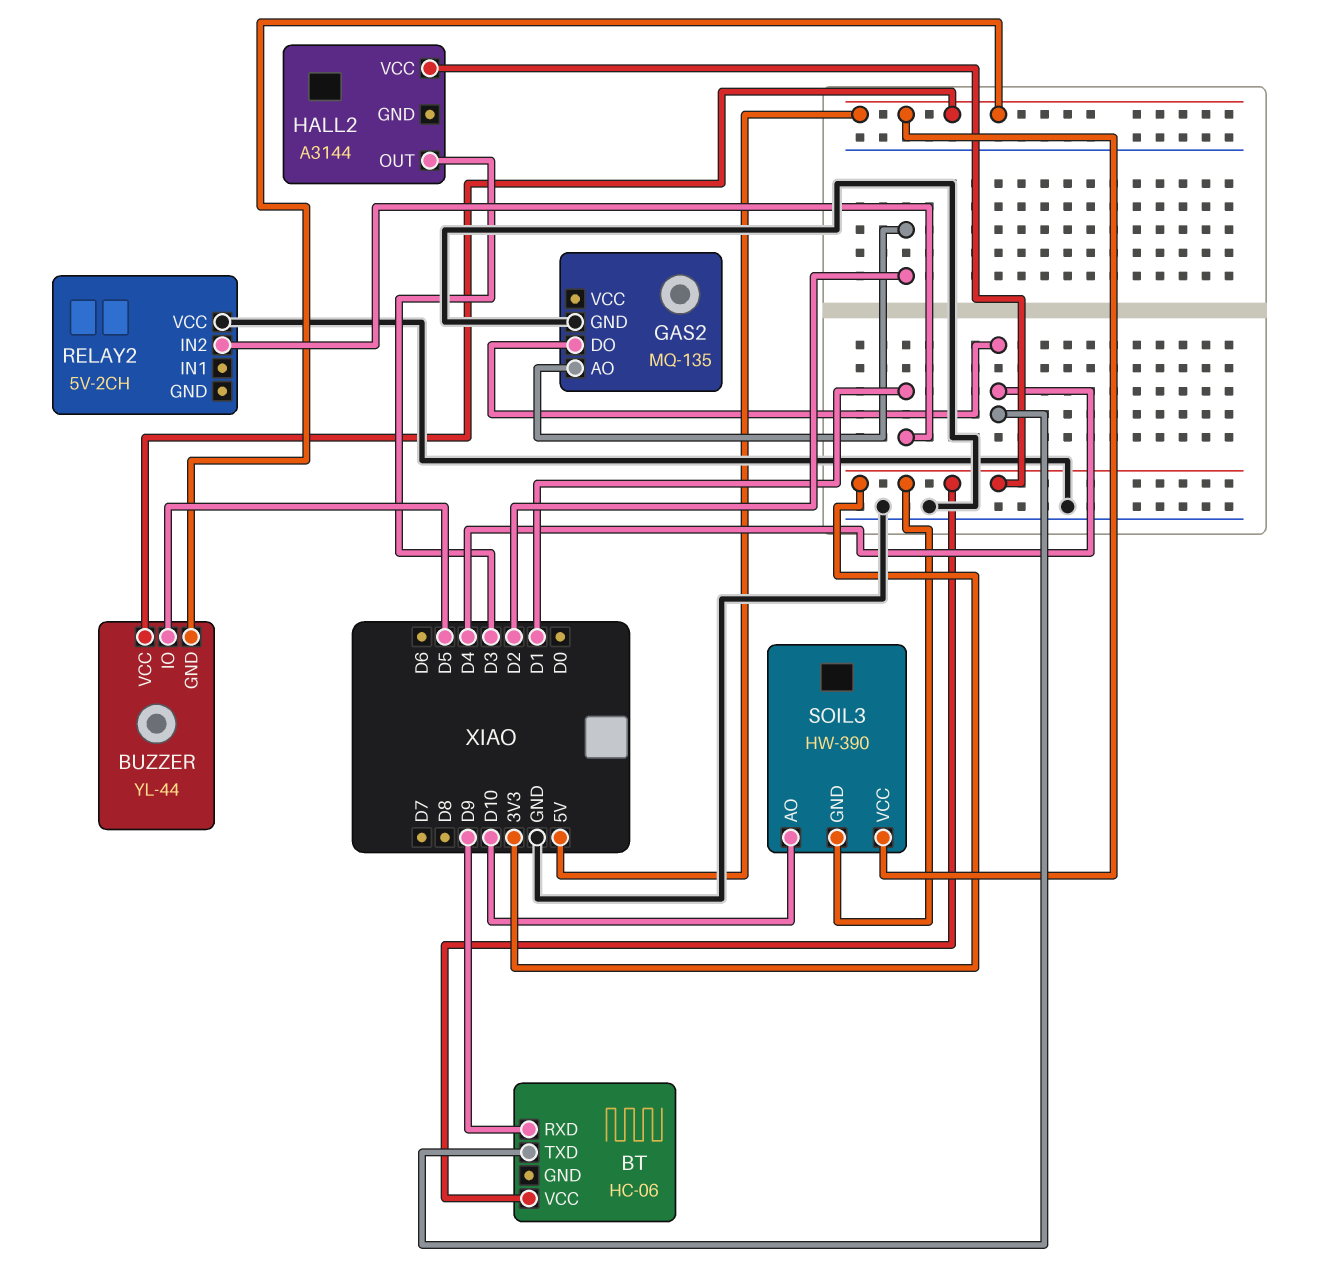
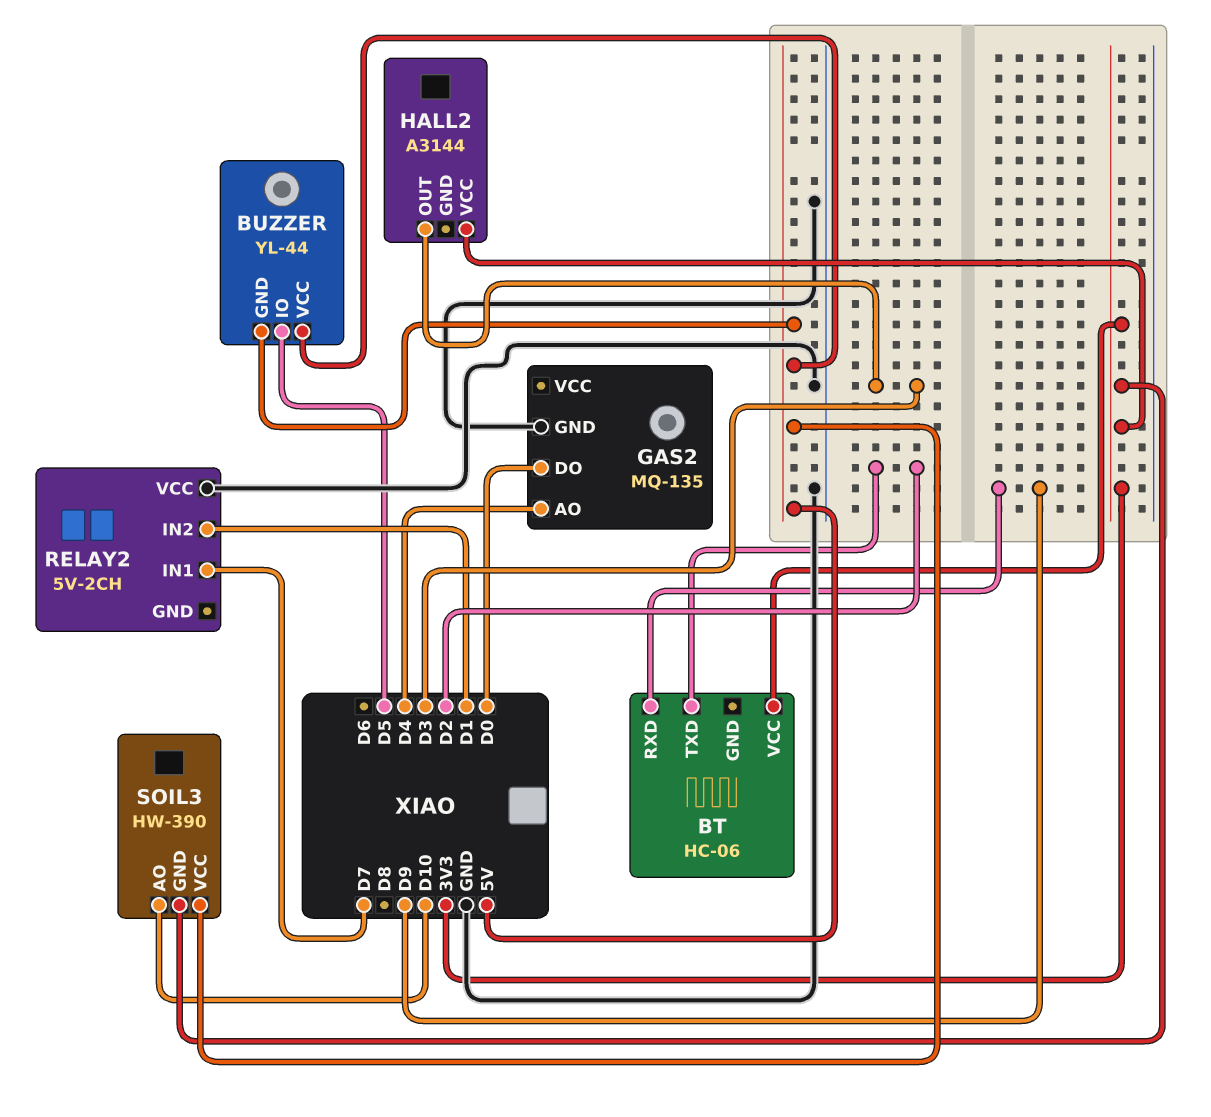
BT pin TXD: D4 -> D2
GAS2 pin AO: D2 -> D4
GAS2 pin DO: D4 -> D0
RELAY2 pin IN1: none -> D7

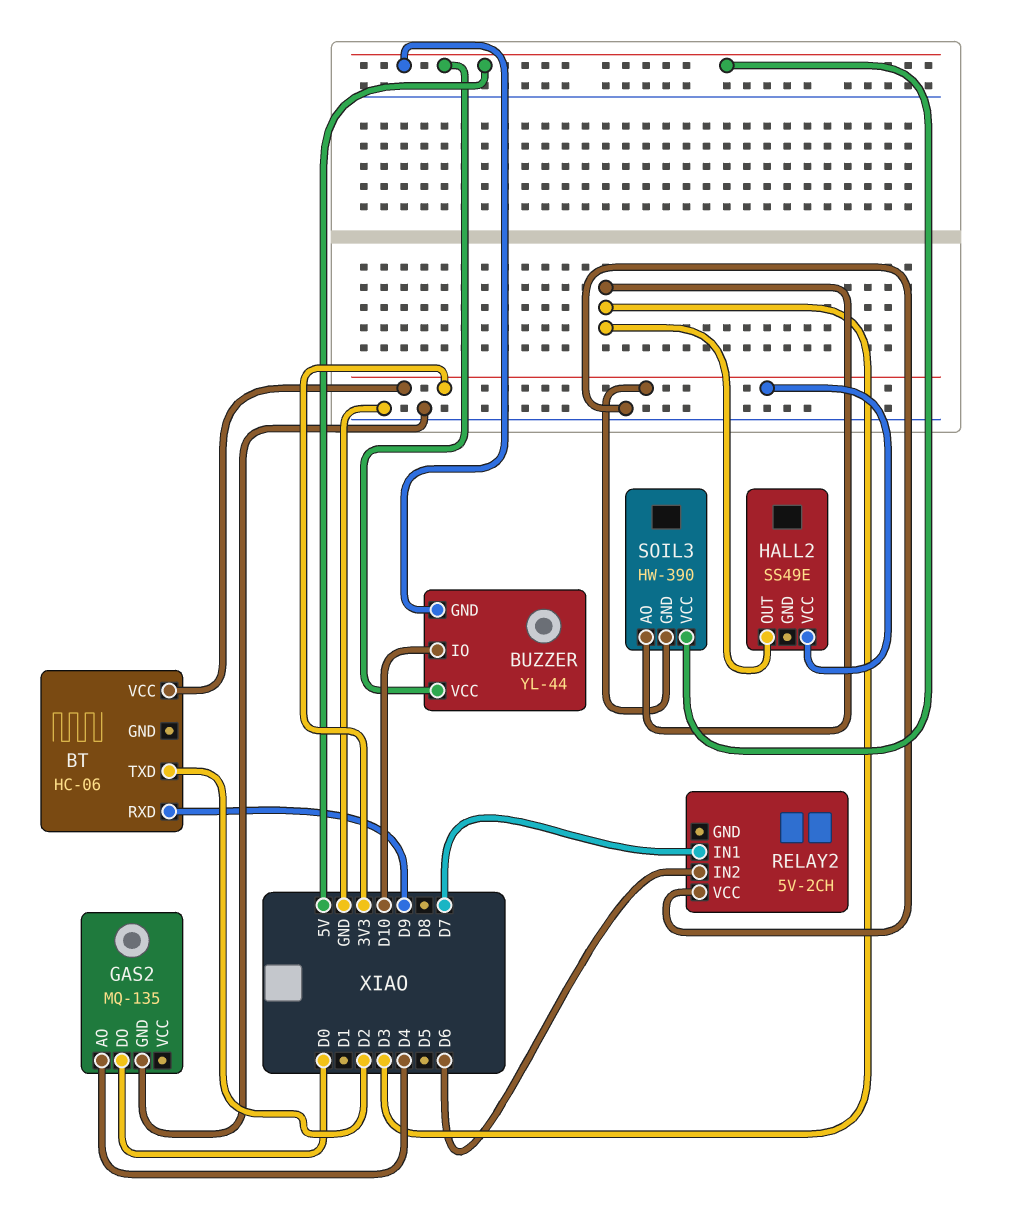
BUZZER pin IO: D5 -> D10
HALL2: A3144 -> SS49E
RELAY2 pin IN2: D1 -> D6
SOIL3 pin AO: D10 -> D3

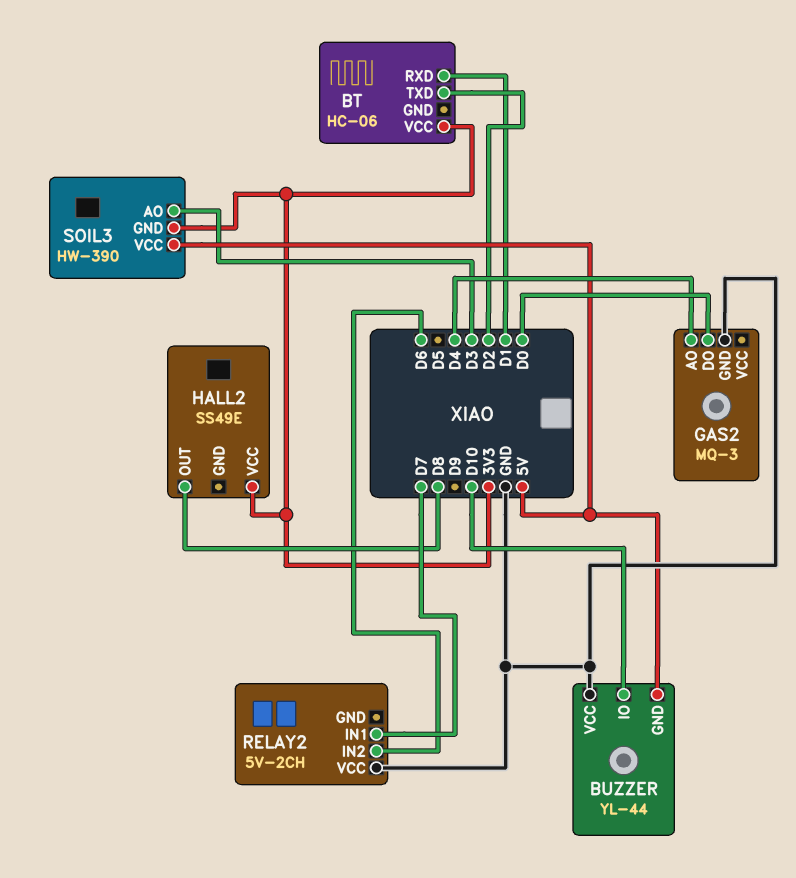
BT pin RXD: D9 -> D1
BUZZER pin VCC: 5V -> GND
GAS2: MQ-135 -> MQ-3
HALL2 pin OUT: D3 -> D8

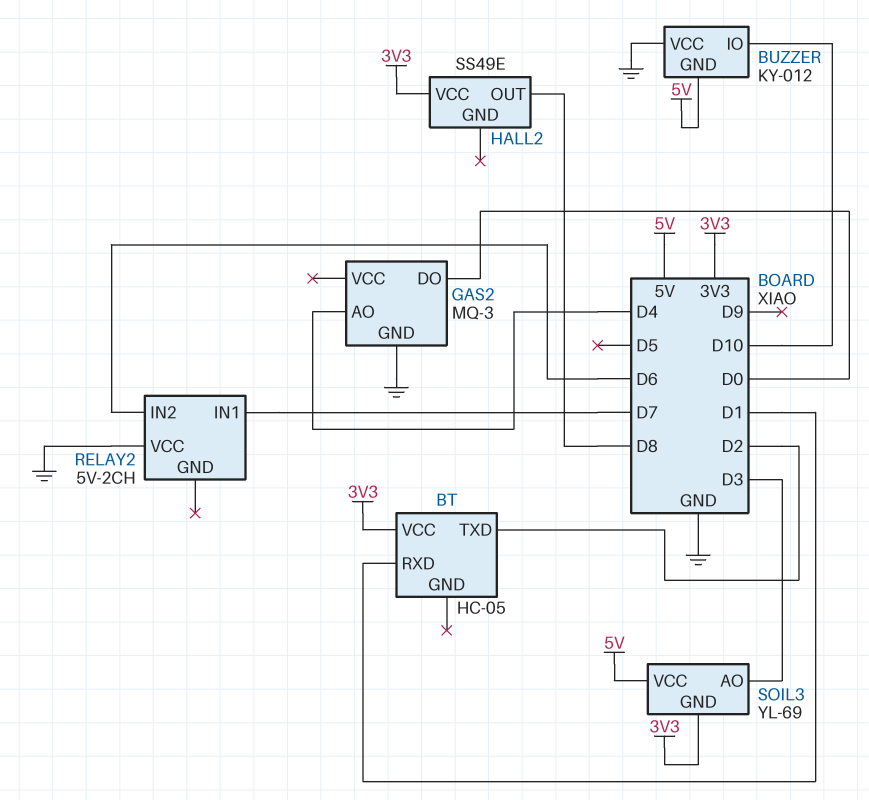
BT: HC-06 -> HC-05
BUZZER: YL-44 -> KY-012
SOIL3: HW-390 -> YL-69

